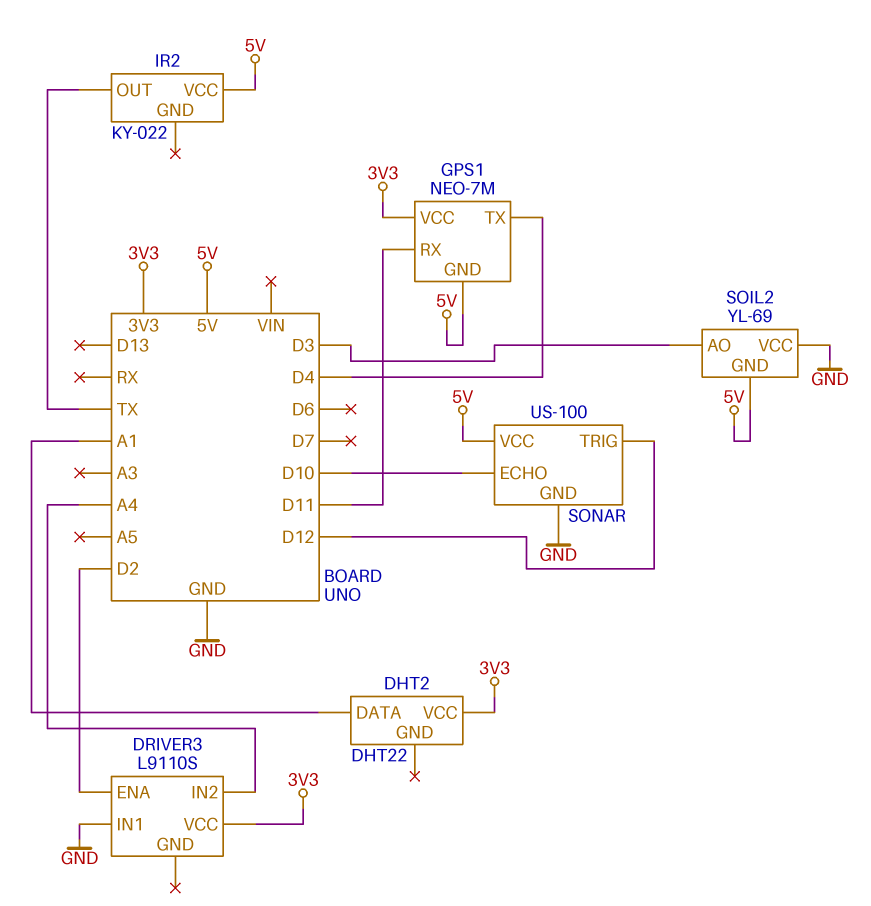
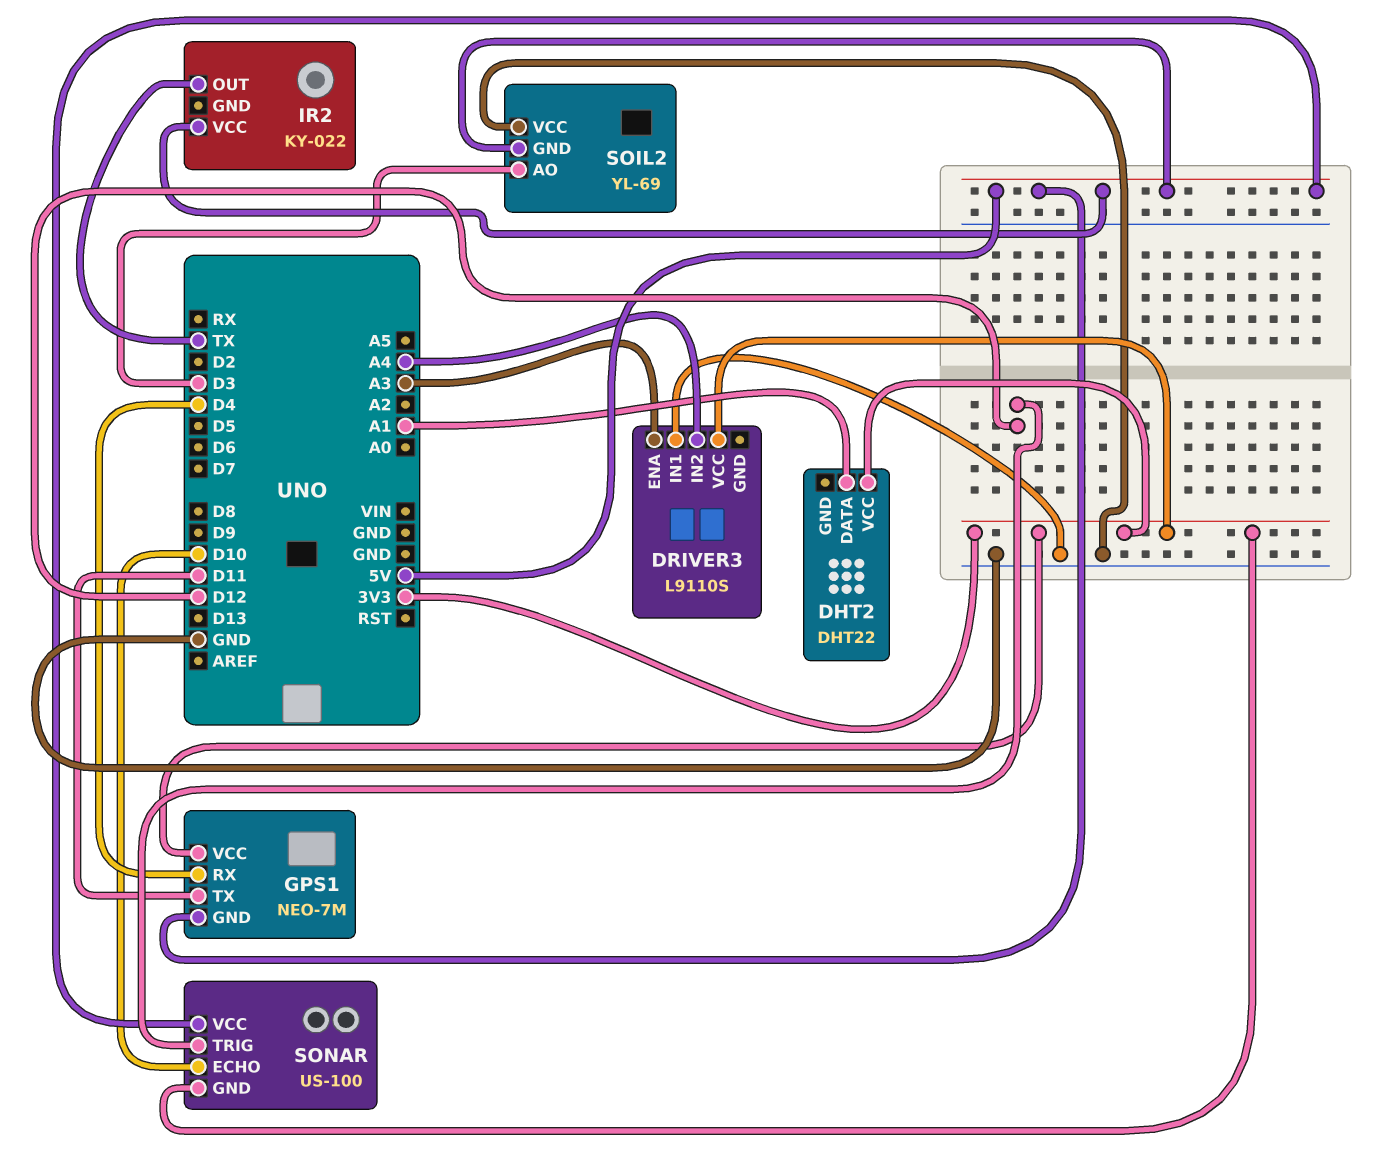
DRIVER3 pin ENA: D2 -> A3
GPS1 pin RX: D11 -> D4
GPS1 pin TX: D4 -> D11
SONAR pin GND: GND -> 3V3

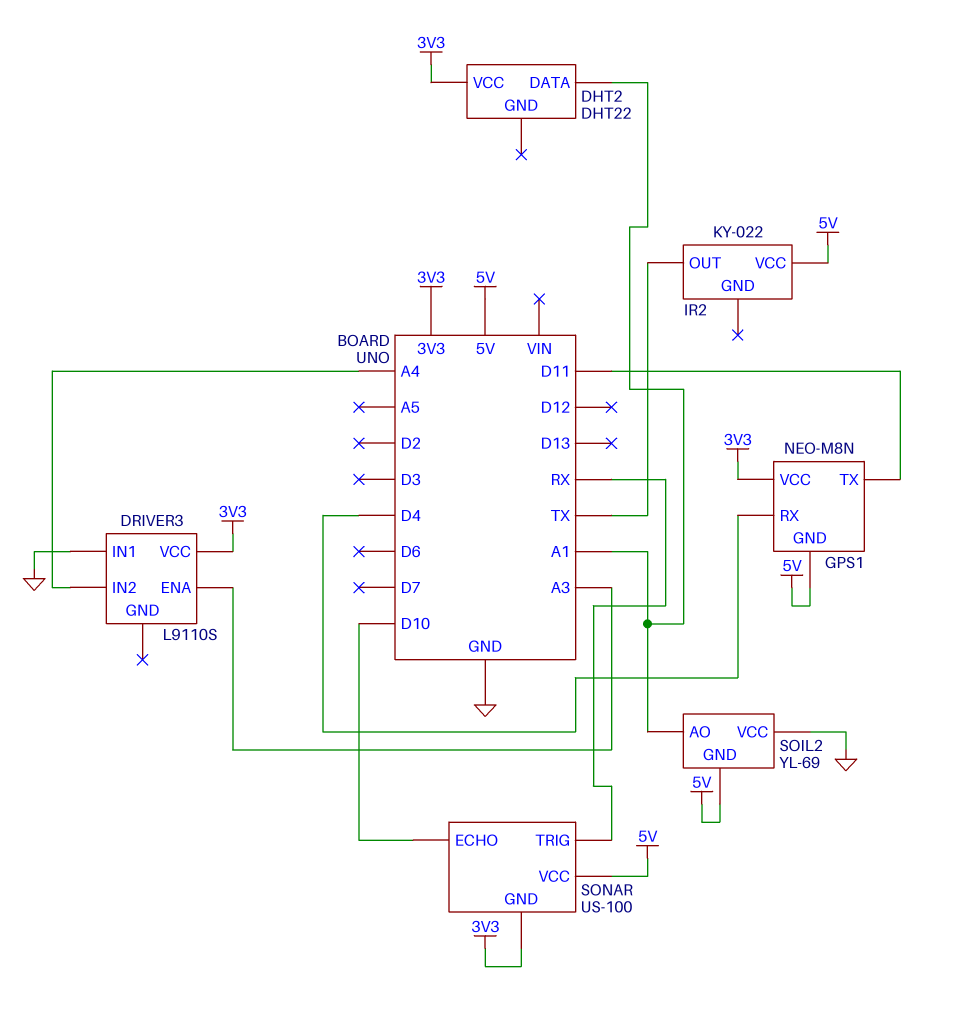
GPS1: NEO-7M -> NEO-M8N
SOIL2 pin AO: D3 -> A1
SONAR pin TRIG: D12 -> RX

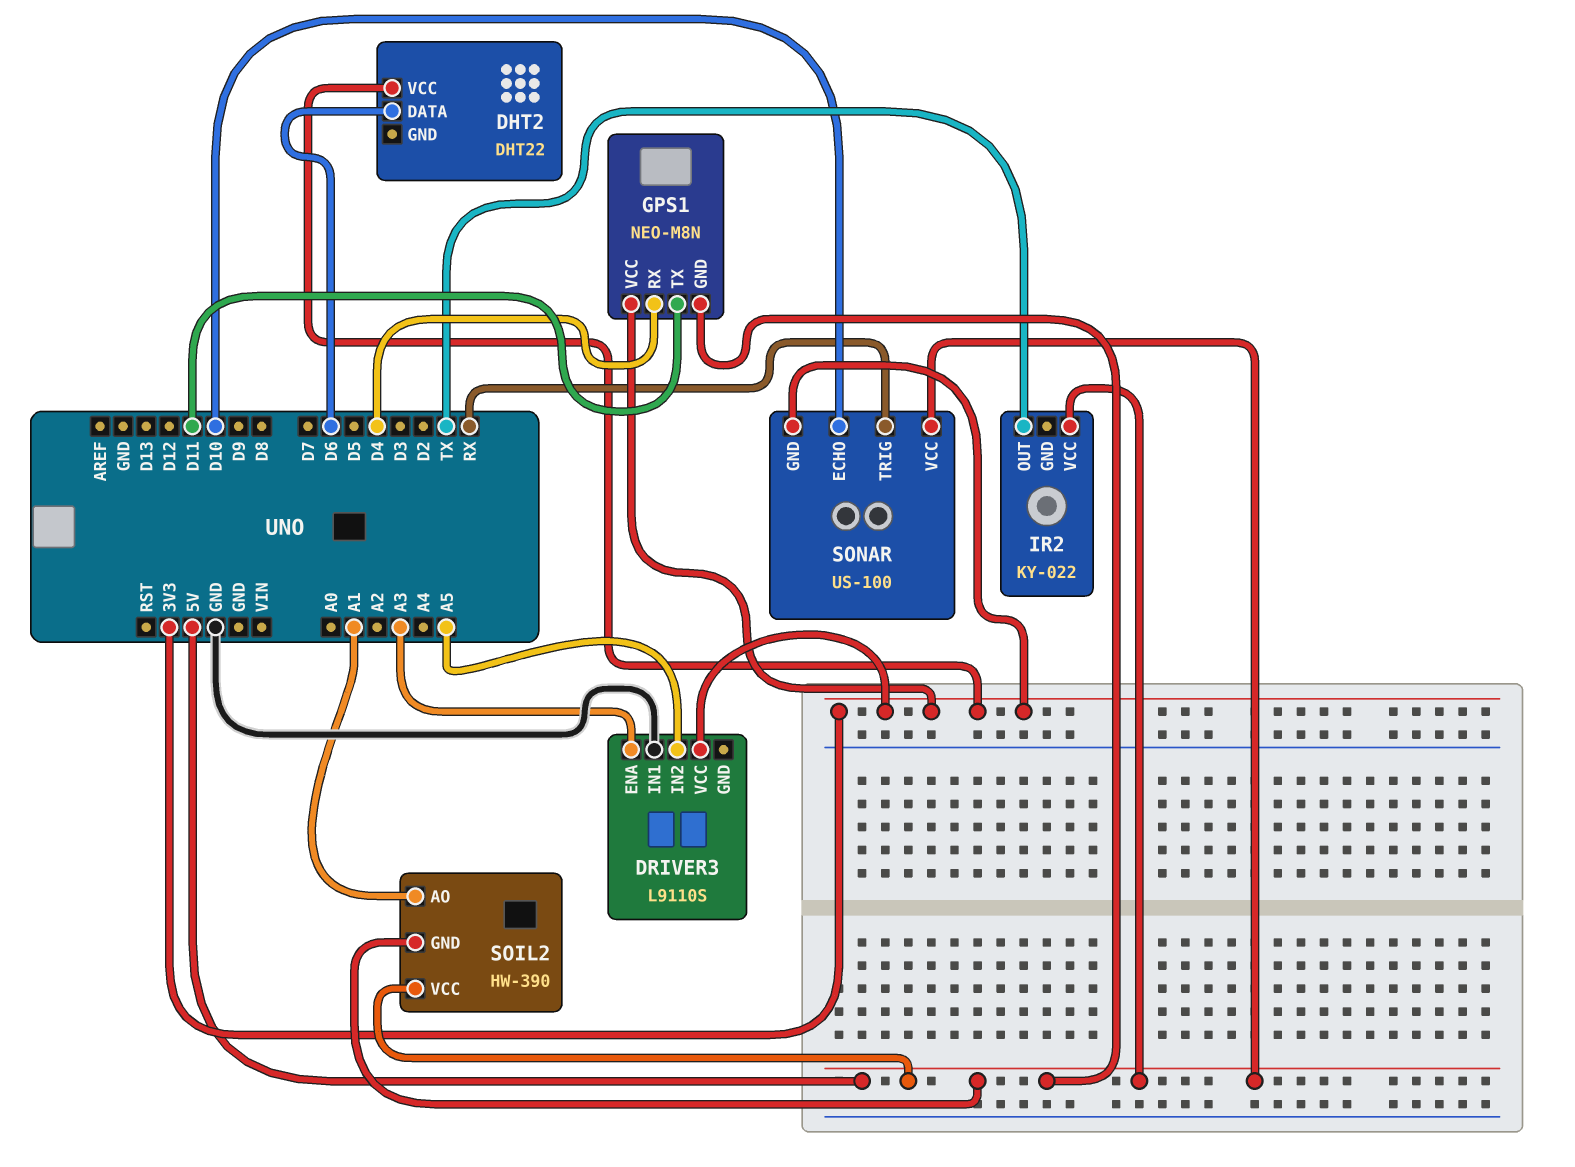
DHT2 pin DATA: A1 -> D6
DRIVER3 pin IN2: A4 -> A5
SOIL2: YL-69 -> HW-390
SOIL2 pin VCC: GND -> 5V

